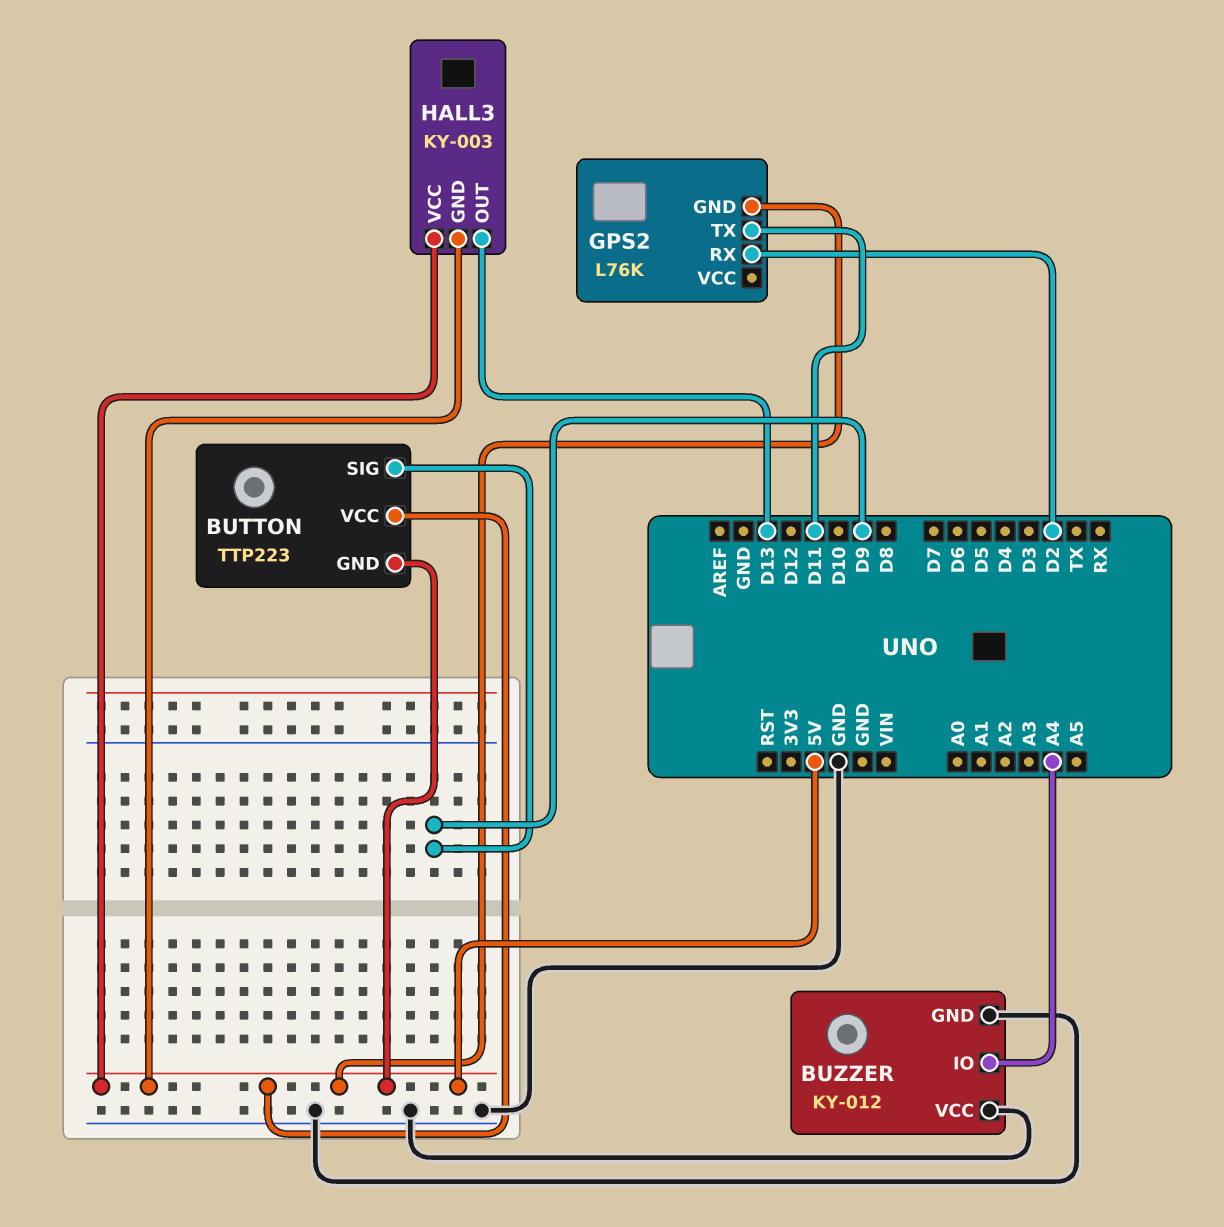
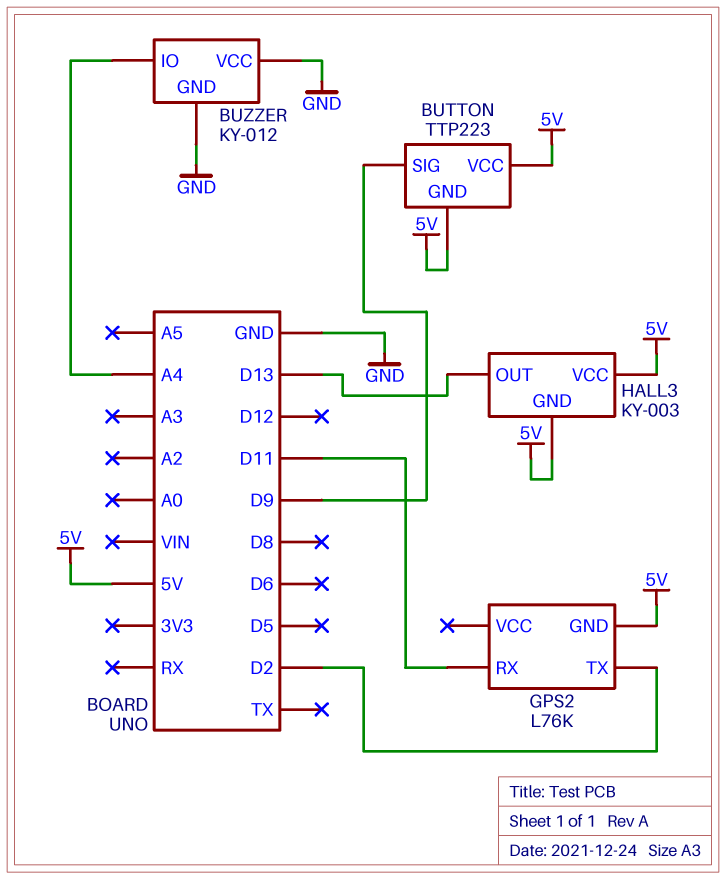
GPS2 pin RX: D2 -> D11
GPS2 pin TX: D11 -> D2

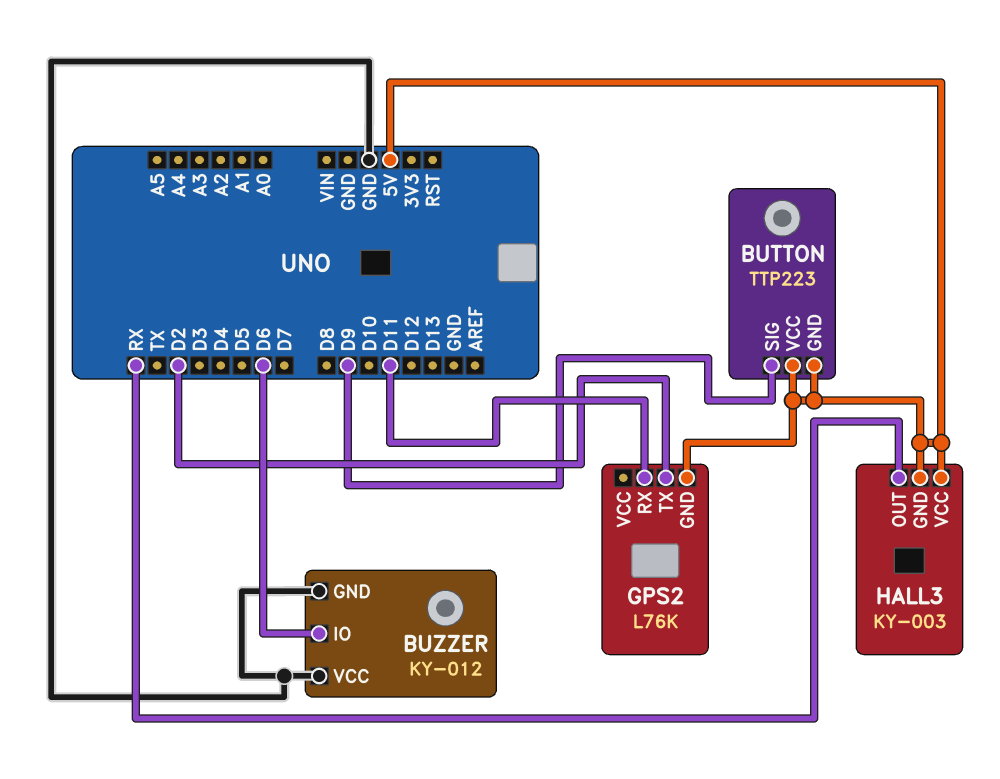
BUZZER pin IO: A4 -> D6
HALL3 pin OUT: D13 -> RX

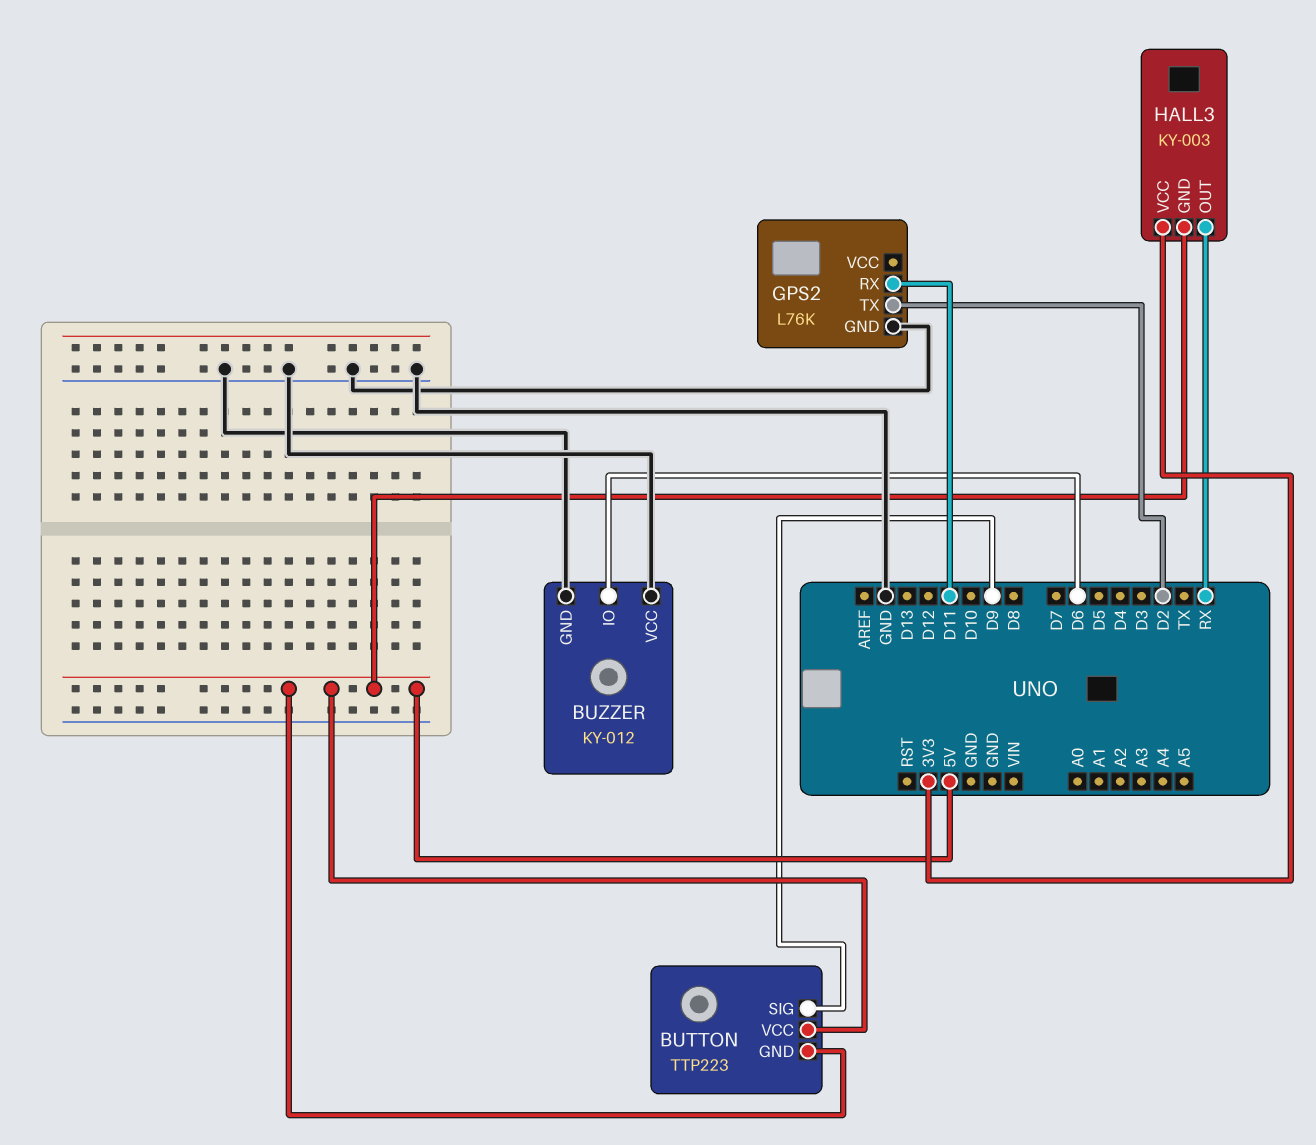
GPS2 pin GND: 5V -> GND
HALL3 pin VCC: 5V -> 3V3

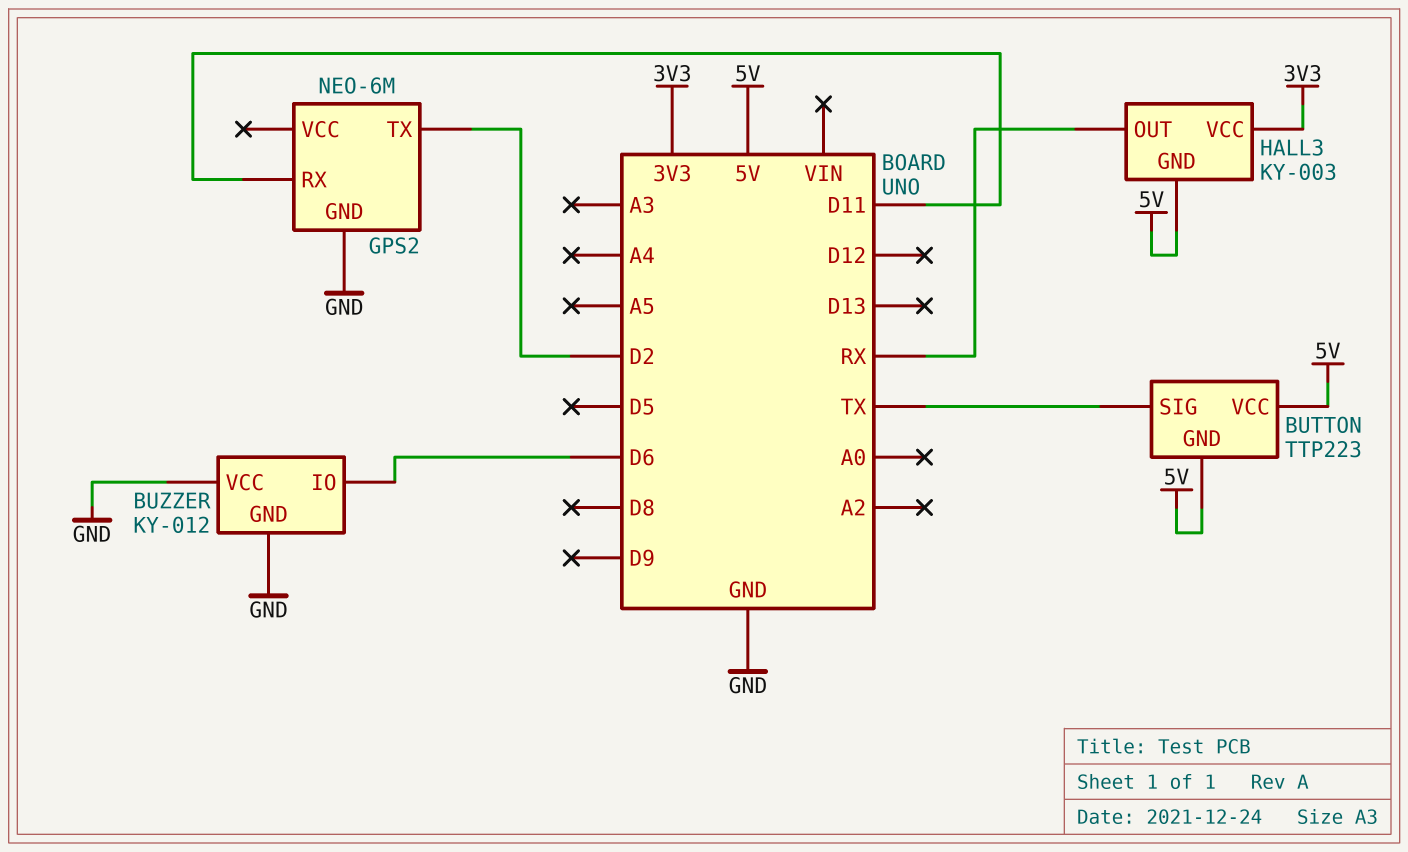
BUTTON pin SIG: D9 -> TX
GPS2: L76K -> NEO-6M

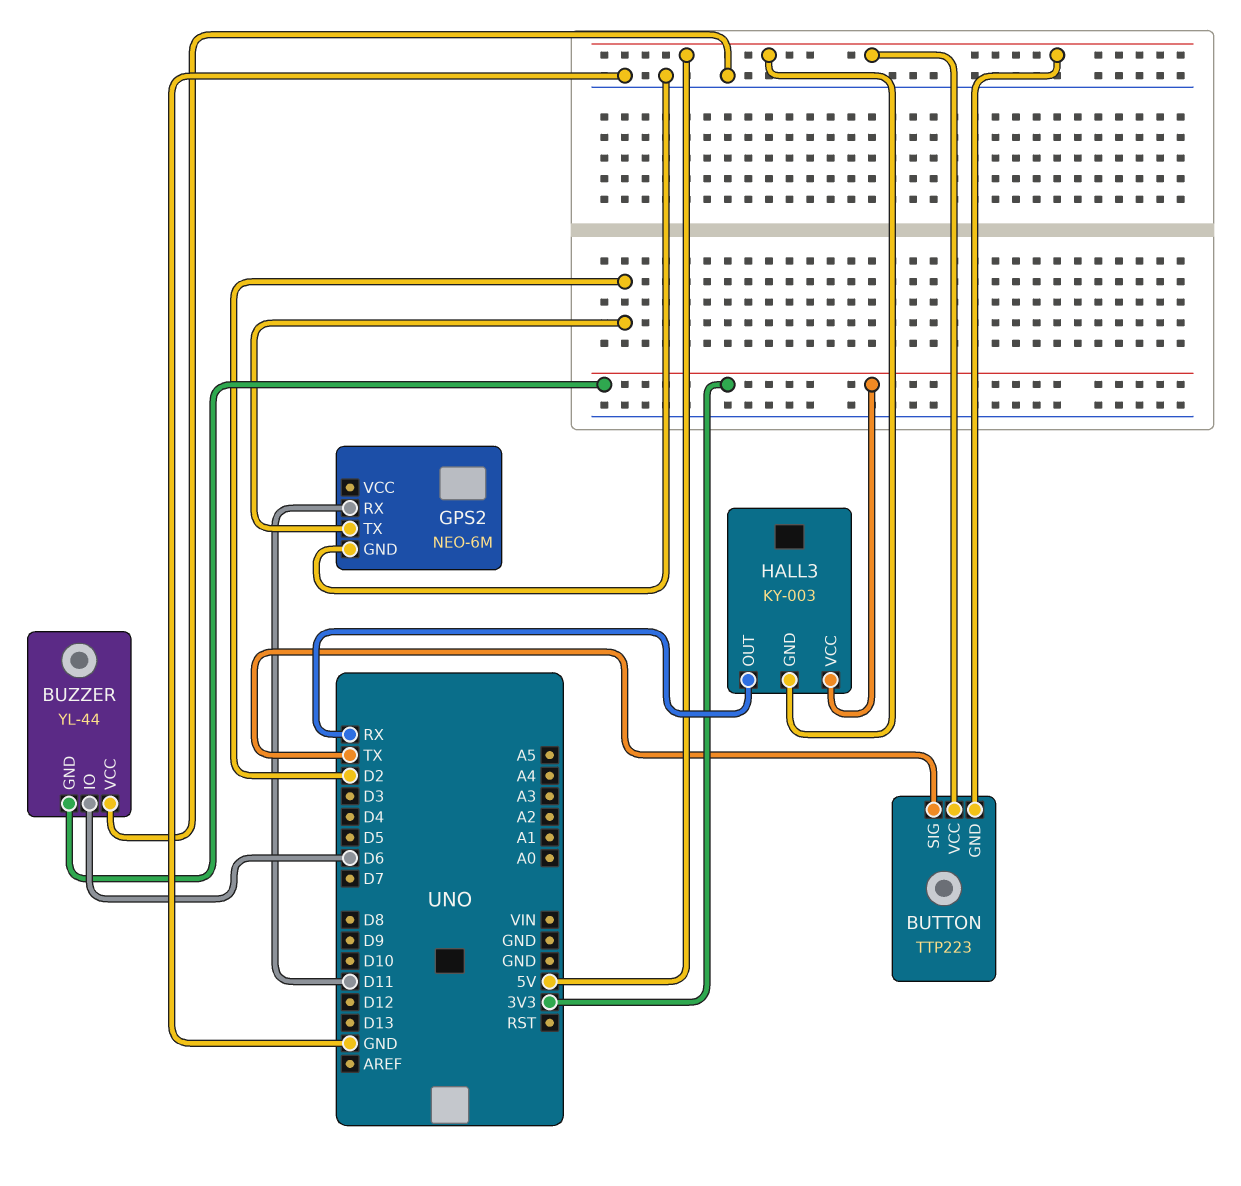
BUZZER: KY-012 -> YL-44
BUZZER pin GND: GND -> 3V3

